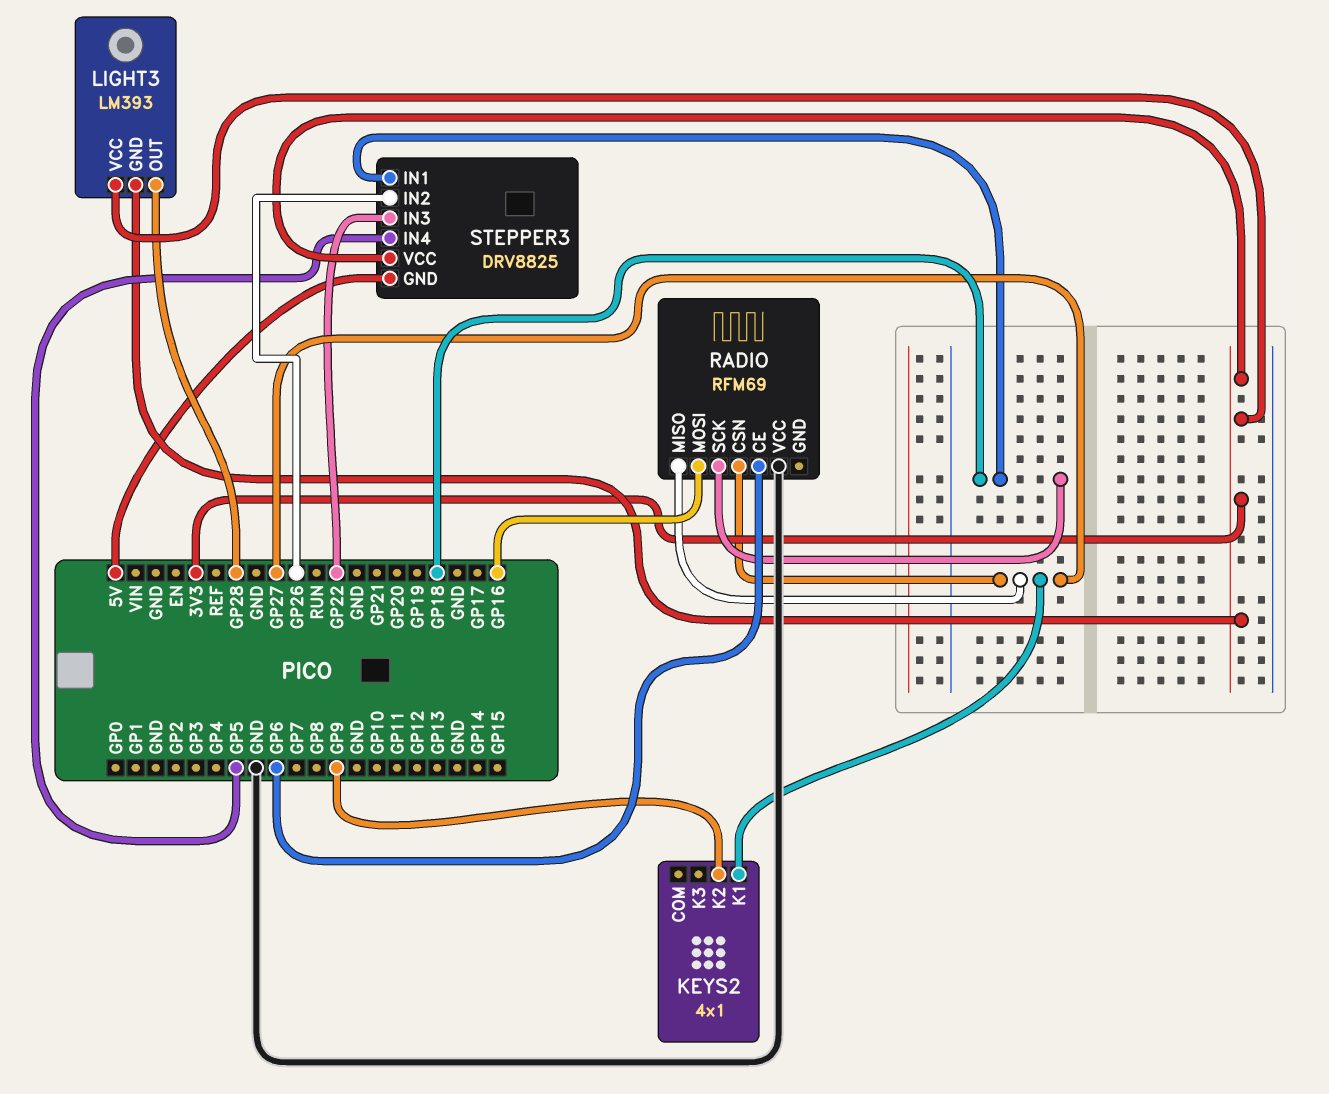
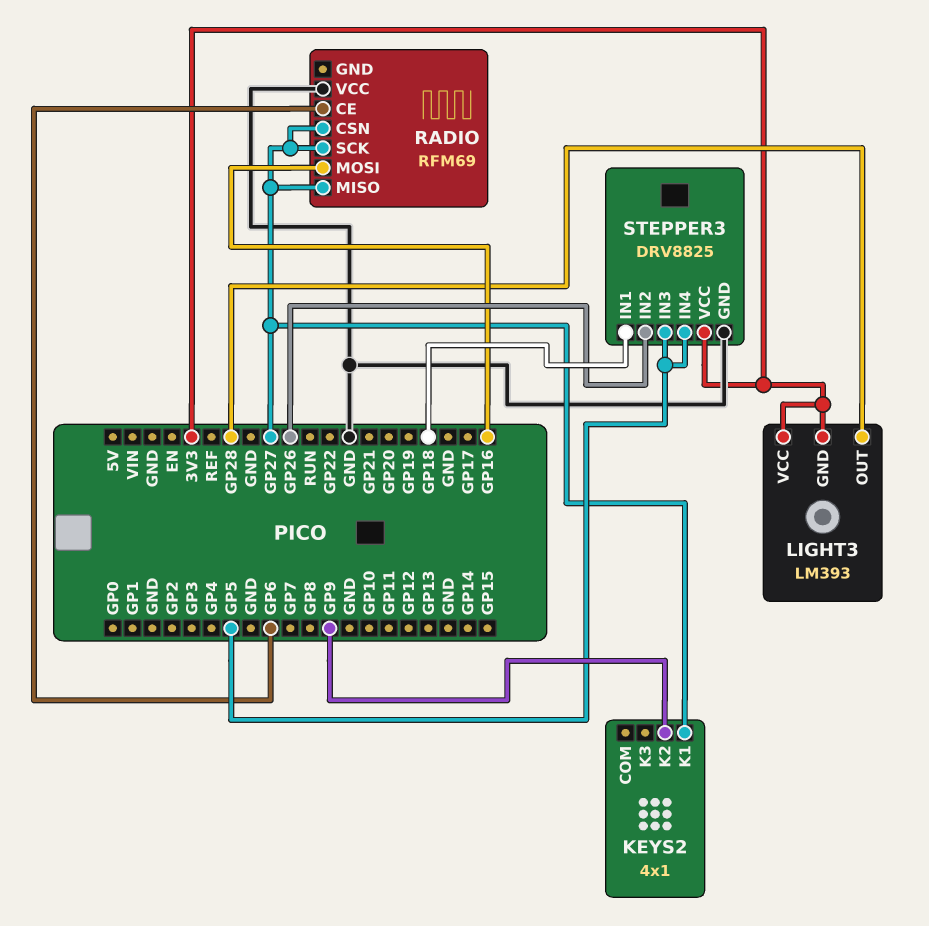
RADIO pin SCK: GP18 -> GP27
STEPPER3 pin GND: 5V -> GND
STEPPER3 pin IN3: GP22 -> GP5

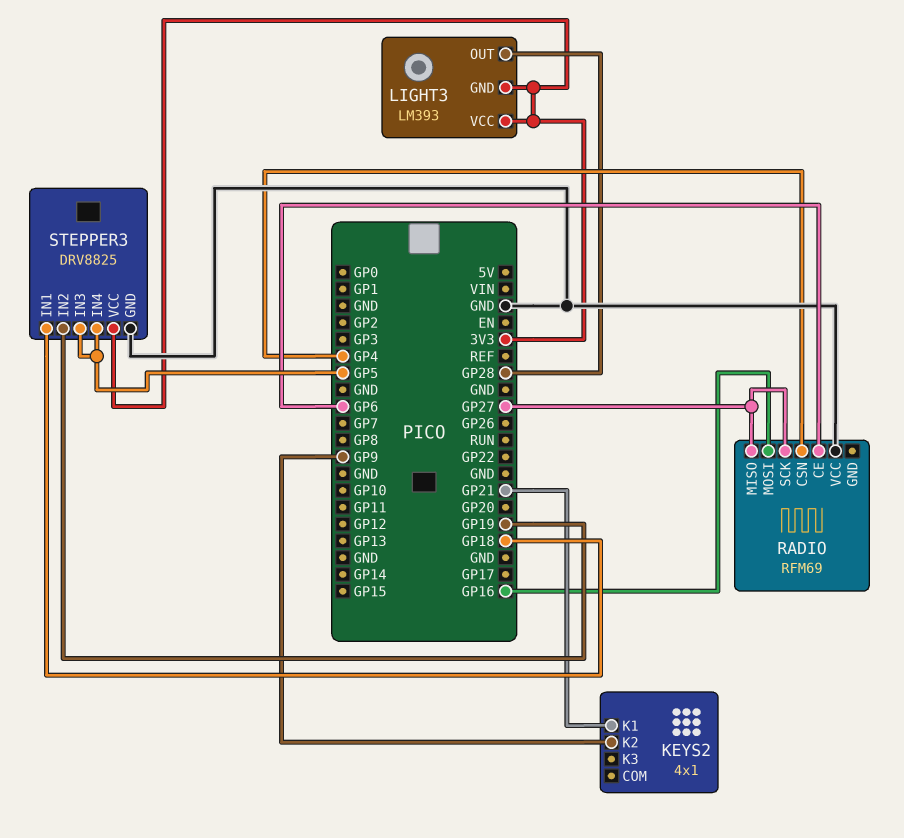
KEYS2 pin K1: GP27 -> GP21
RADIO pin CSN: GP27 -> GP4
STEPPER3 pin IN2: GP26 -> GP19

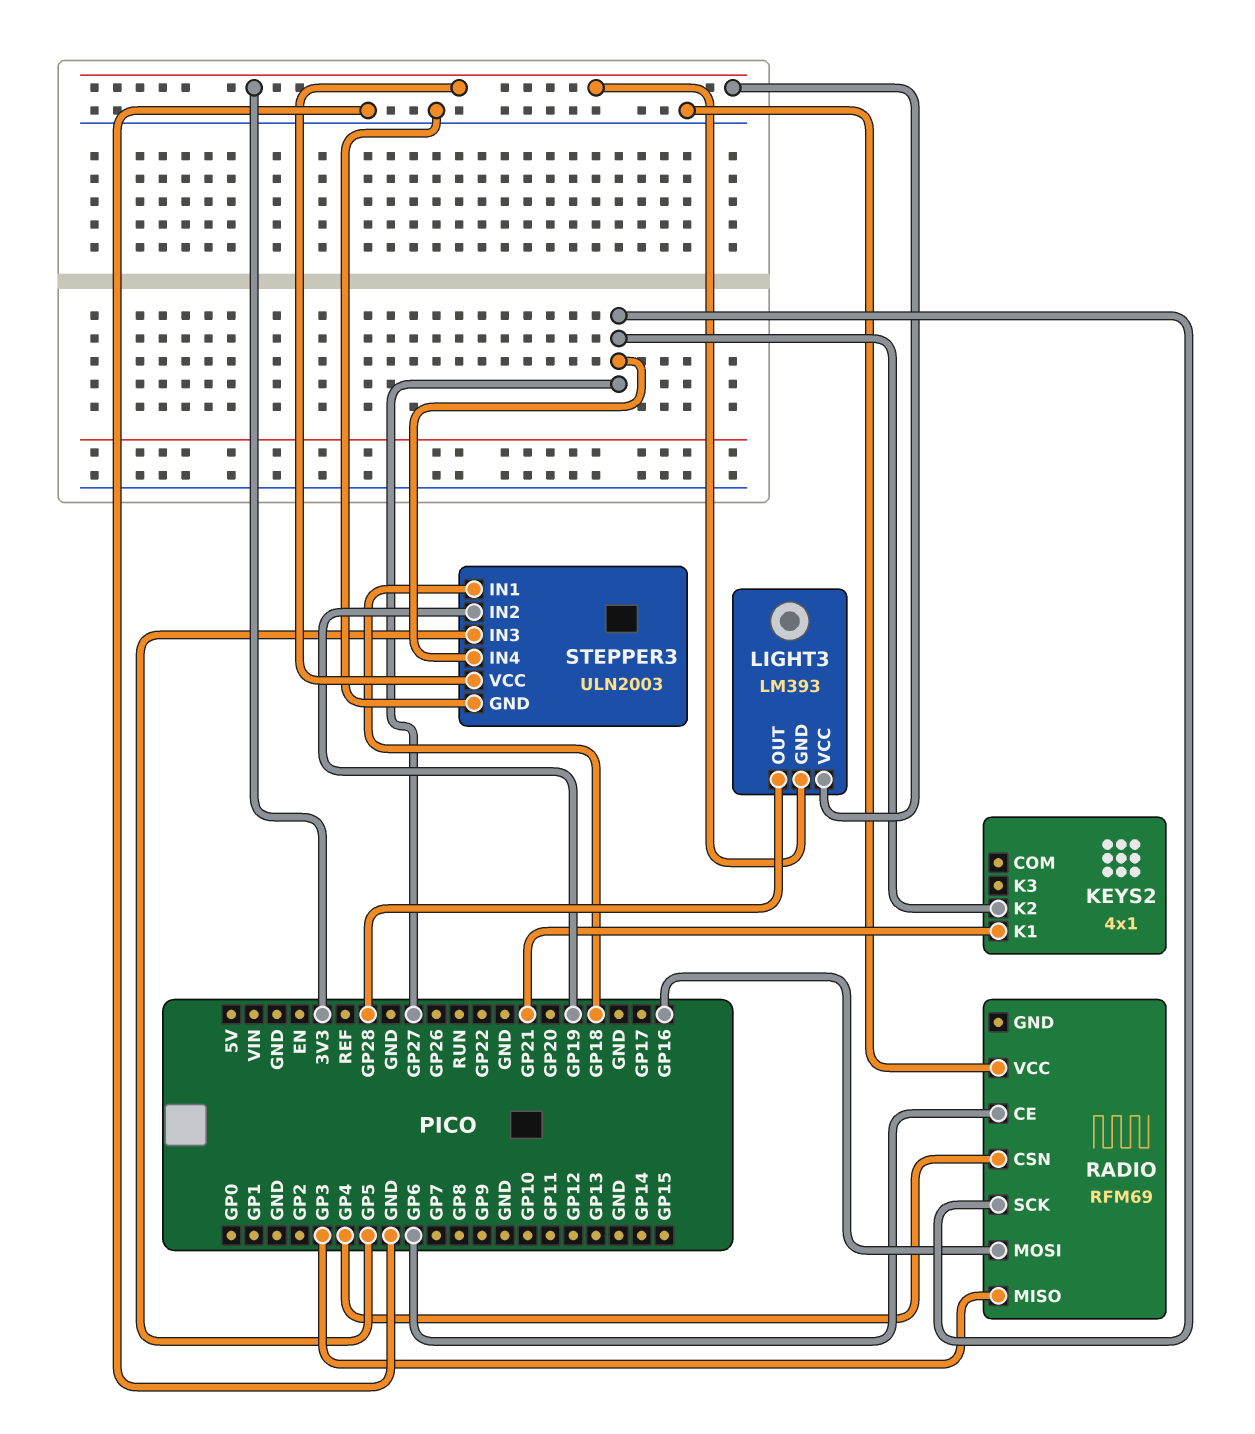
KEYS2 pin K2: GP9 -> GP27
RADIO pin MISO: GP27 -> GP3
STEPPER3: DRV8825 -> ULN2003
STEPPER3 pin IN4: GP5 -> GP27

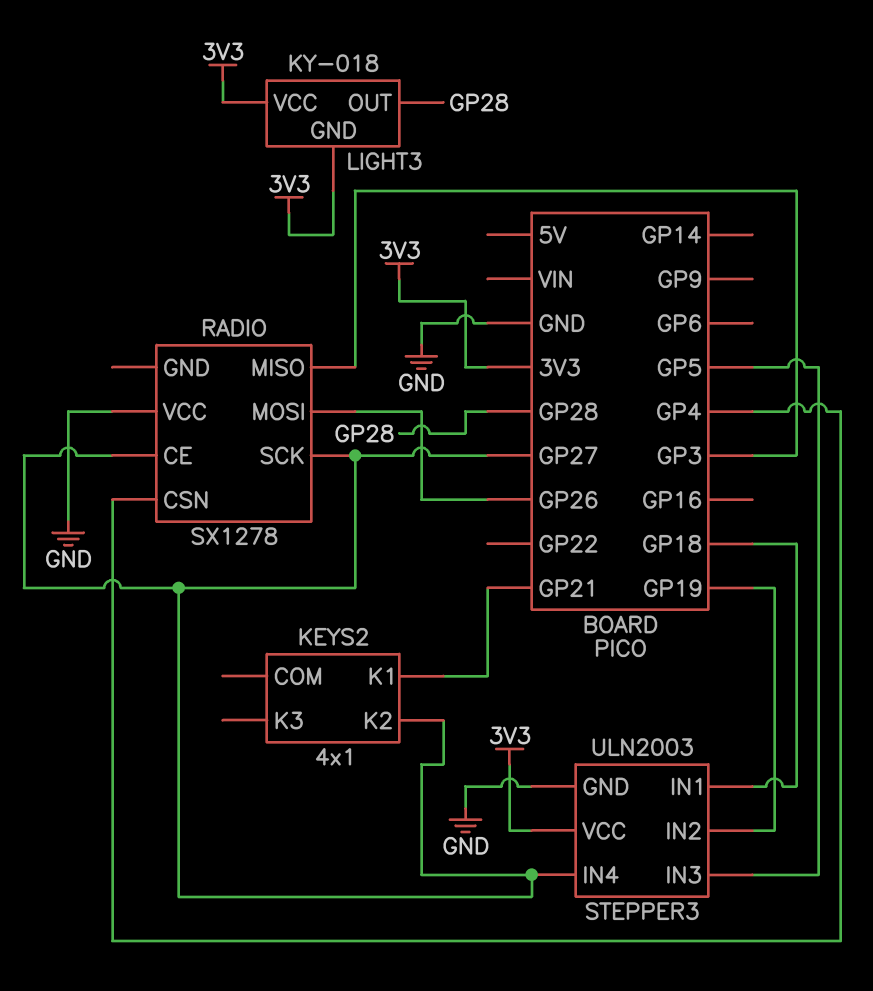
LIGHT3: LM393 -> KY-018
RADIO: RFM69 -> SX1278
RADIO pin CE: GP6 -> GP27
RADIO pin MOSI: GP16 -> GP26

